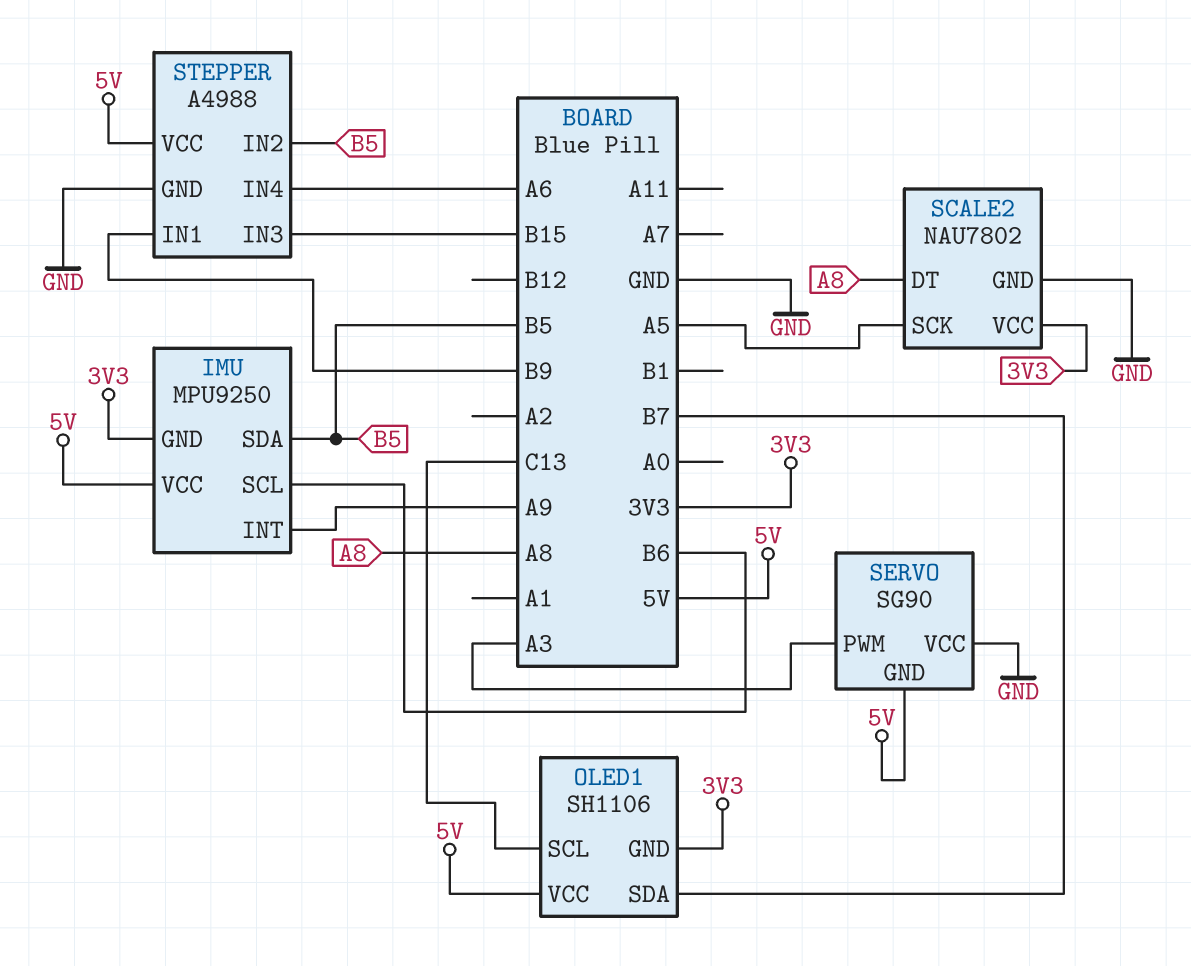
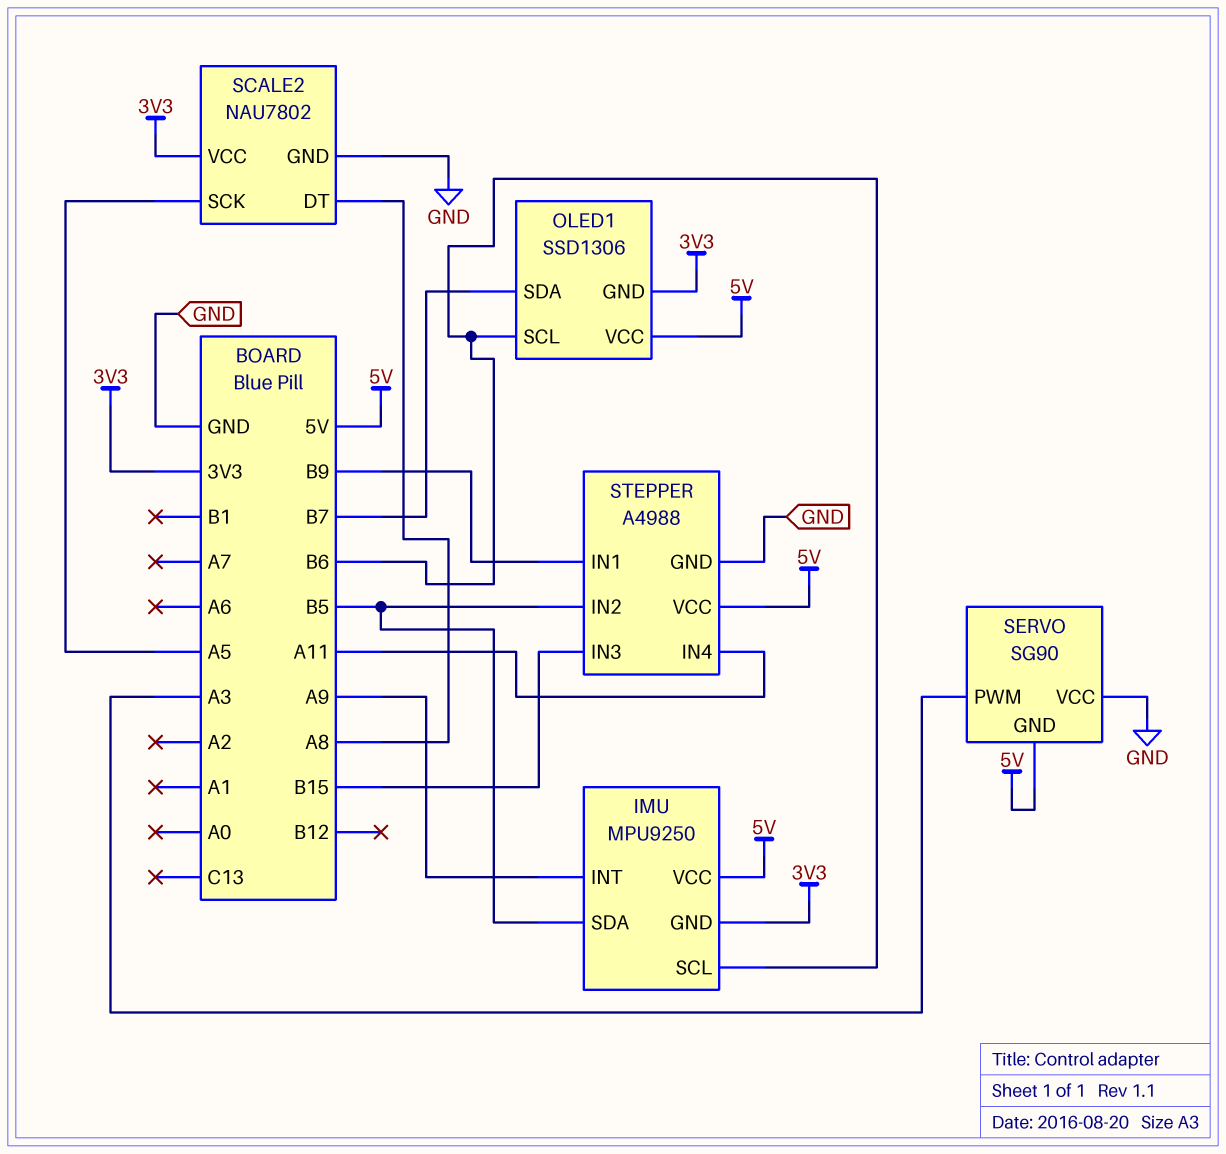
OLED1: SH1106 -> SSD1306
OLED1 pin SCL: C13 -> B6
STEPPER pin IN4: A6 -> A11

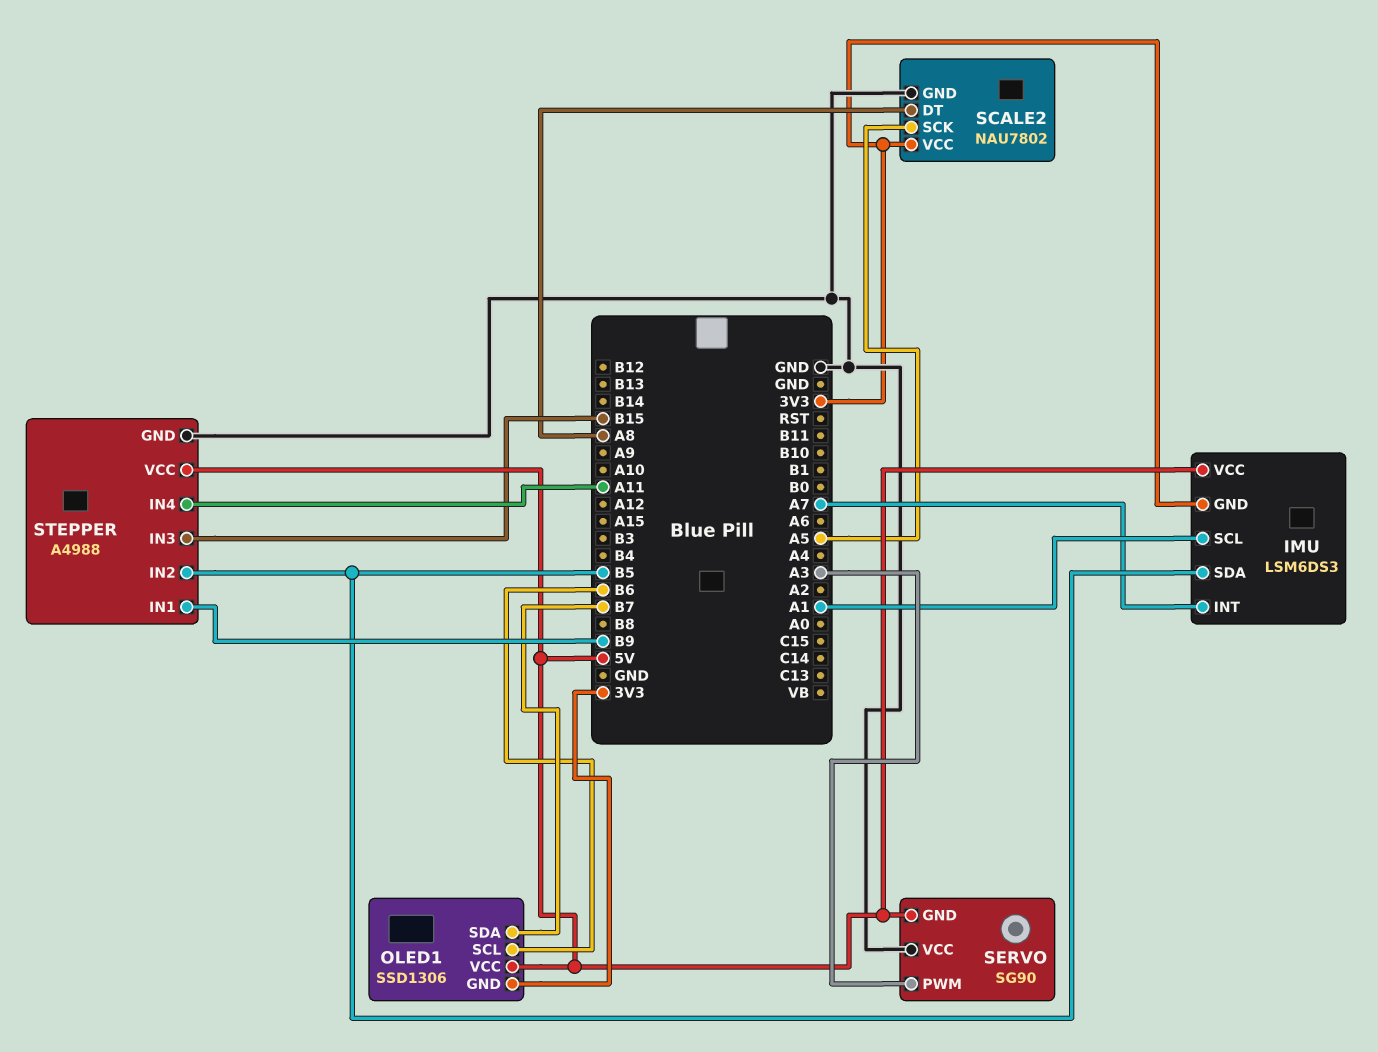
IMU: MPU9250 -> LSM6DS3
IMU pin INT: A9 -> A7
IMU pin SCL: B6 -> A1

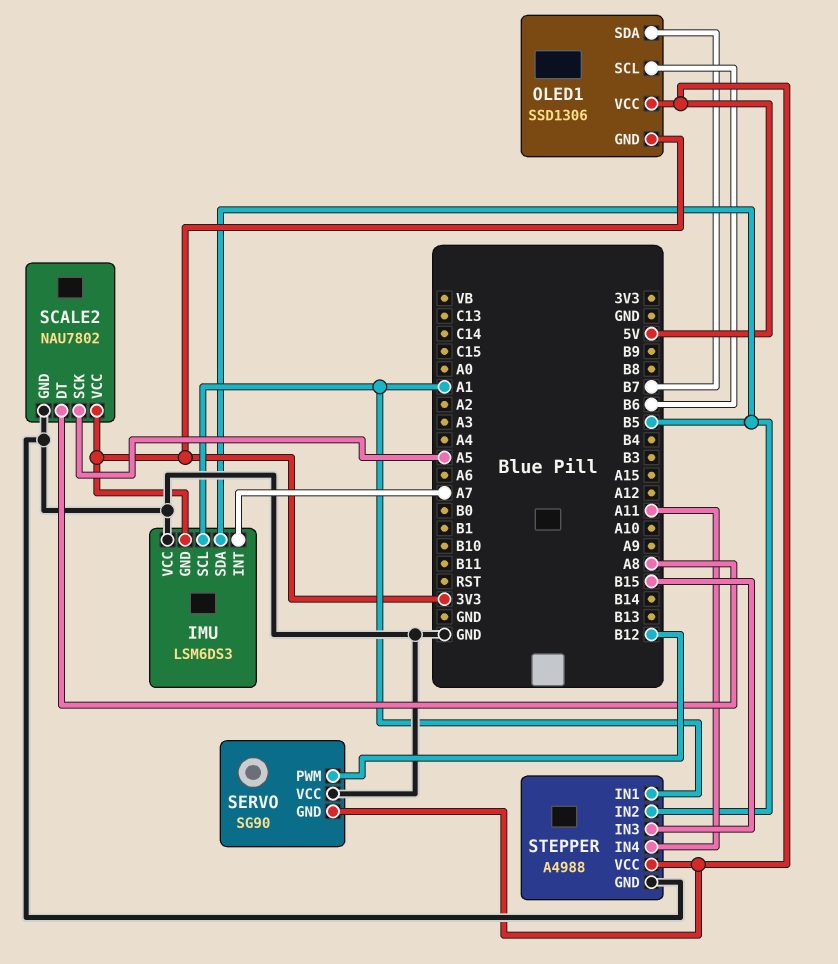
IMU pin VCC: 5V -> GND
SERVO pin PWM: A3 -> B12
STEPPER pin IN1: B9 -> A1

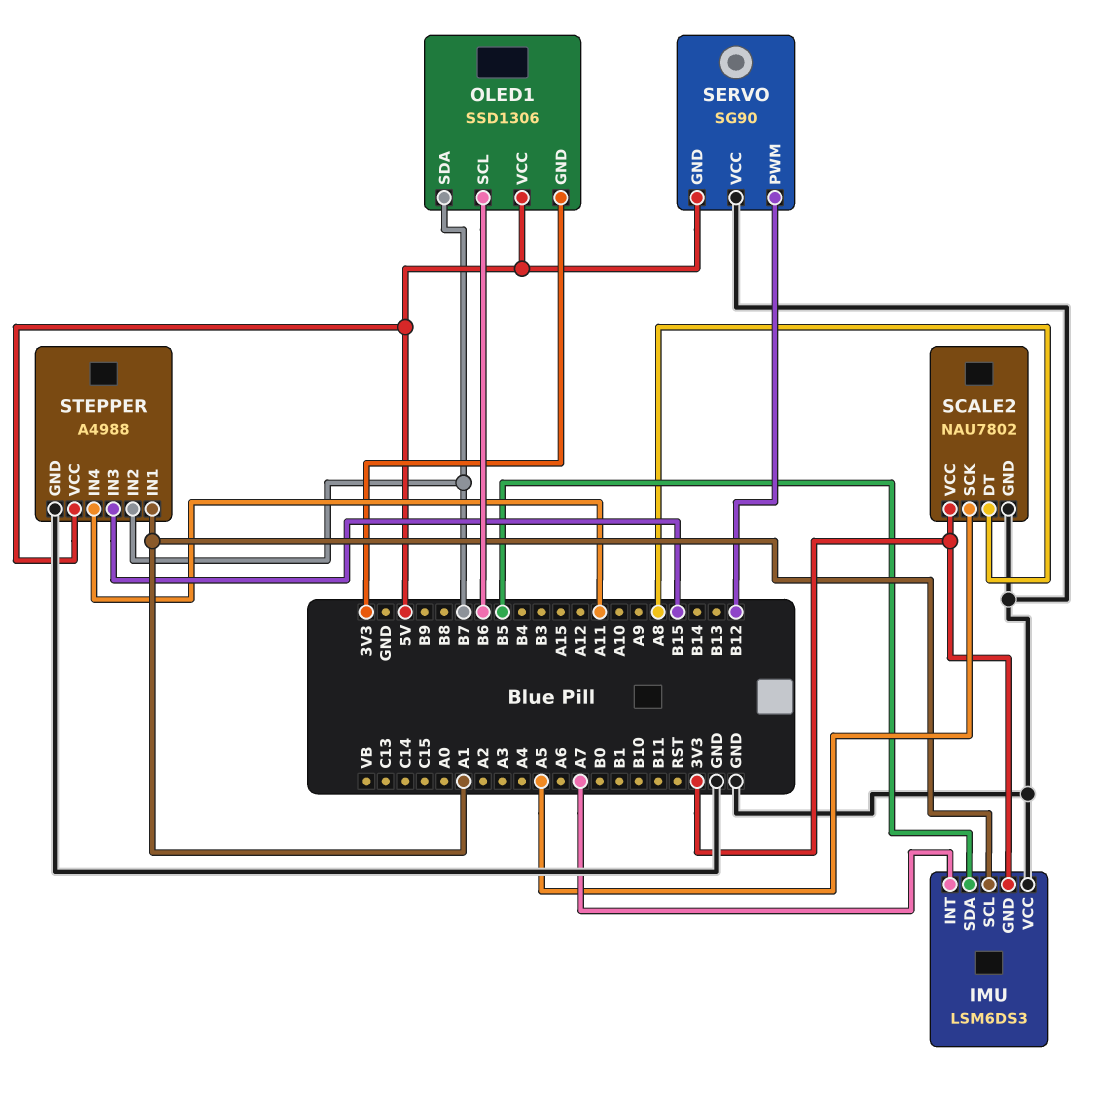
STEPPER pin IN2: B5 -> B7

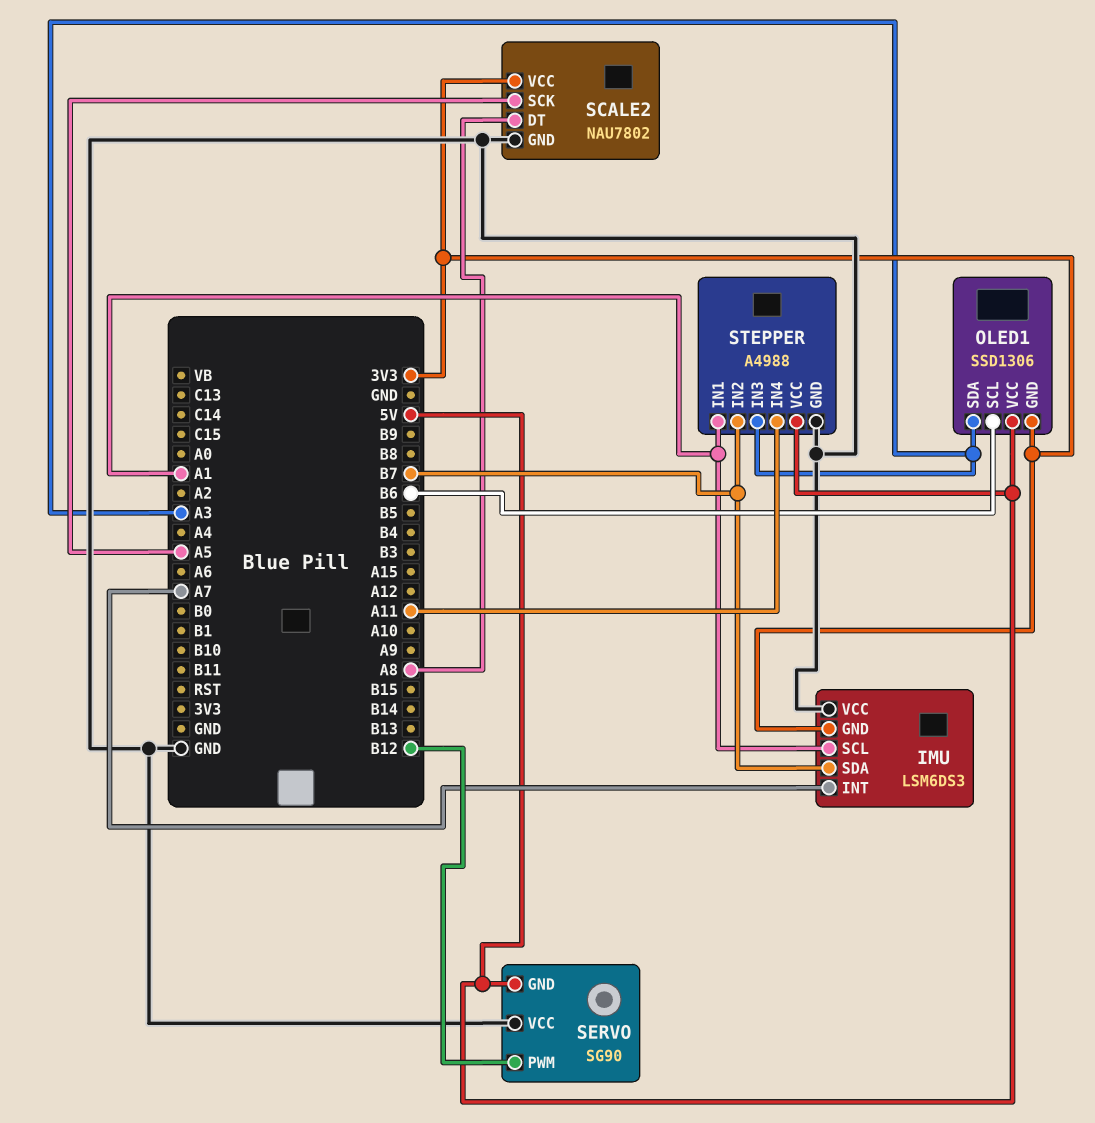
IMU pin SDA: B5 -> B7
OLED1 pin SDA: B7 -> A3
STEPPER pin IN3: B15 -> A3

